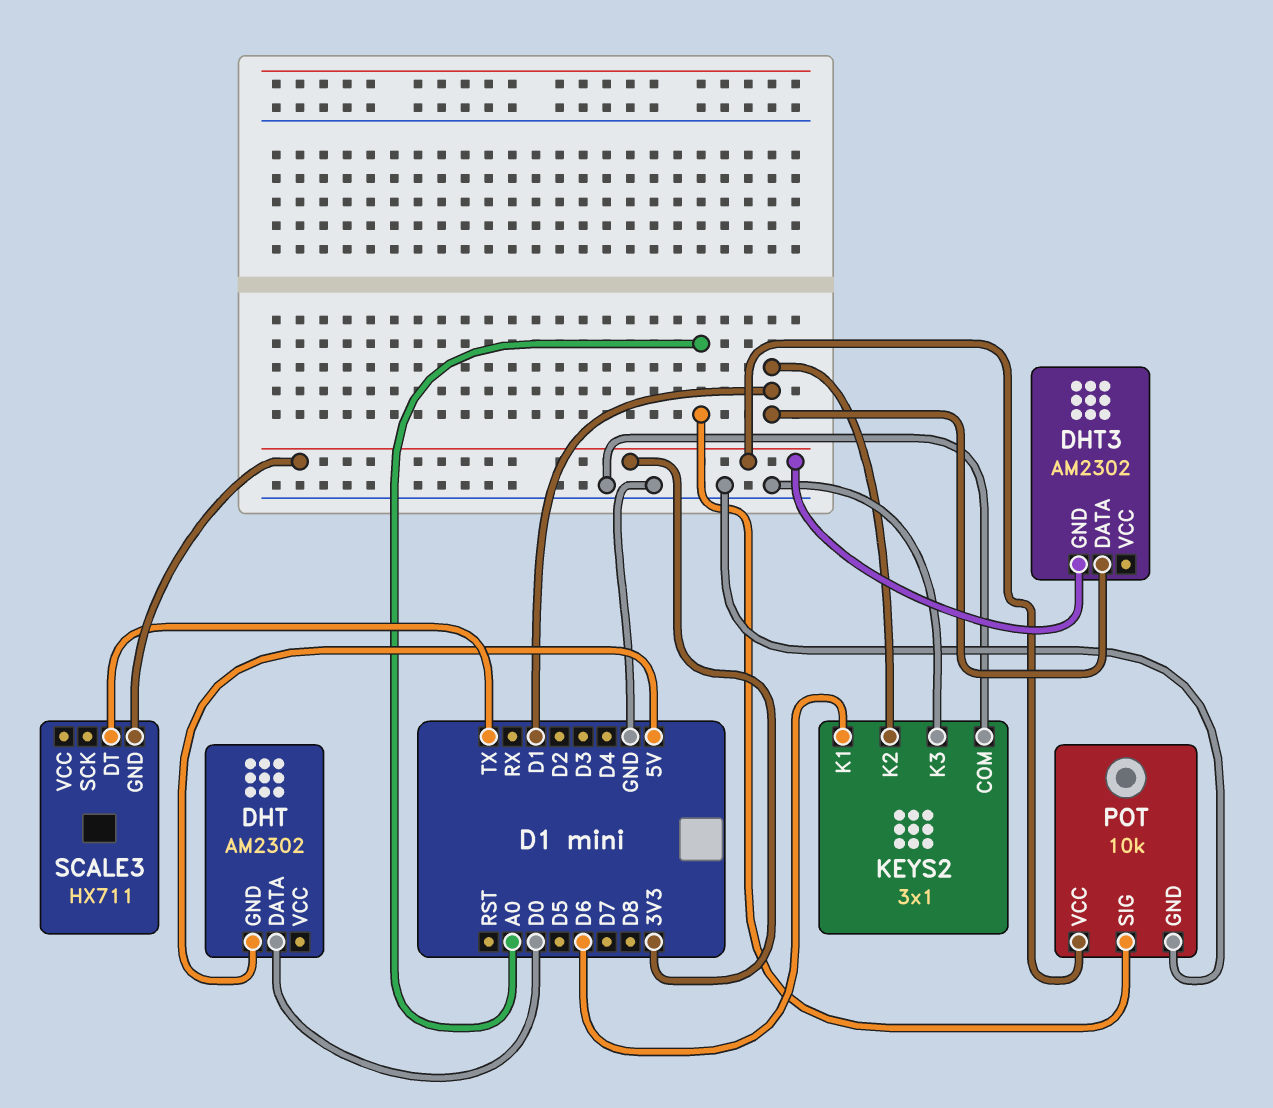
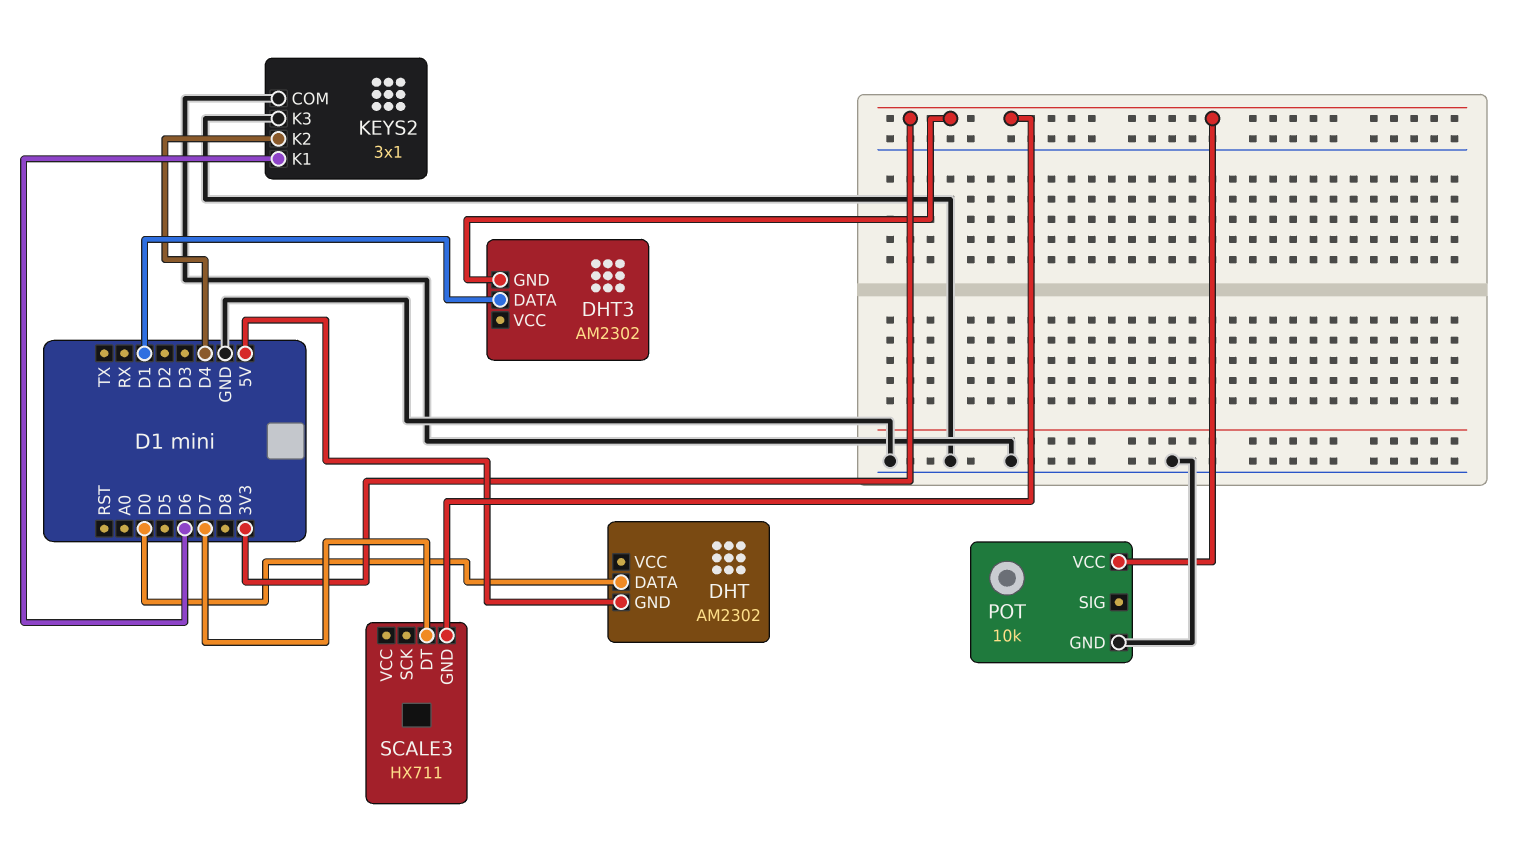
KEYS2 pin K2: D1 -> D4
POT pin SIG: A0 -> none
SCALE3 pin DT: TX -> D7

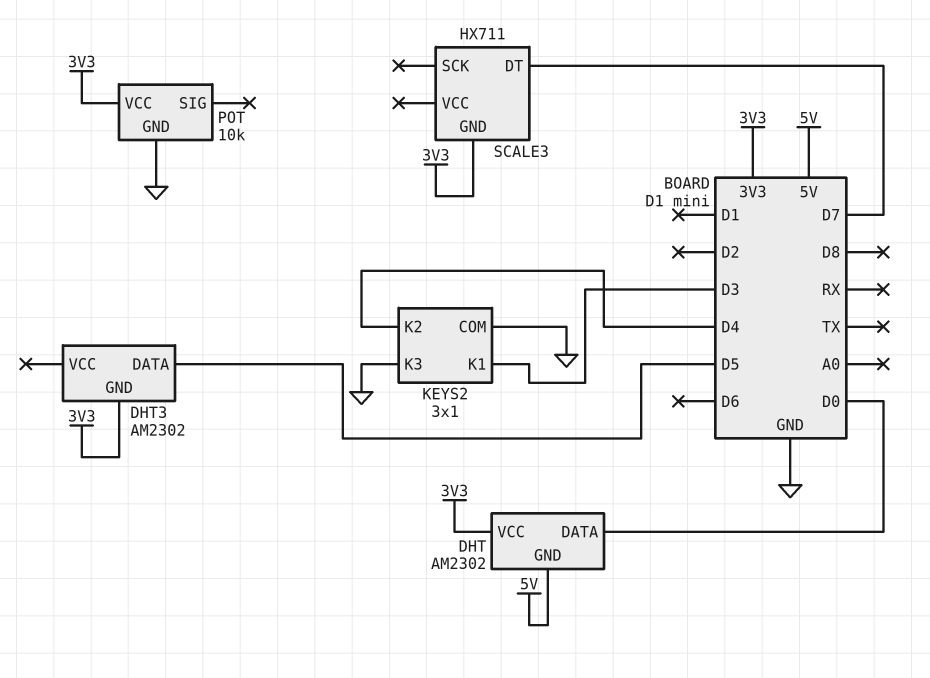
DHT pin VCC: none -> 3V3
DHT3 pin DATA: D1 -> D5
KEYS2 pin K1: D6 -> D3

